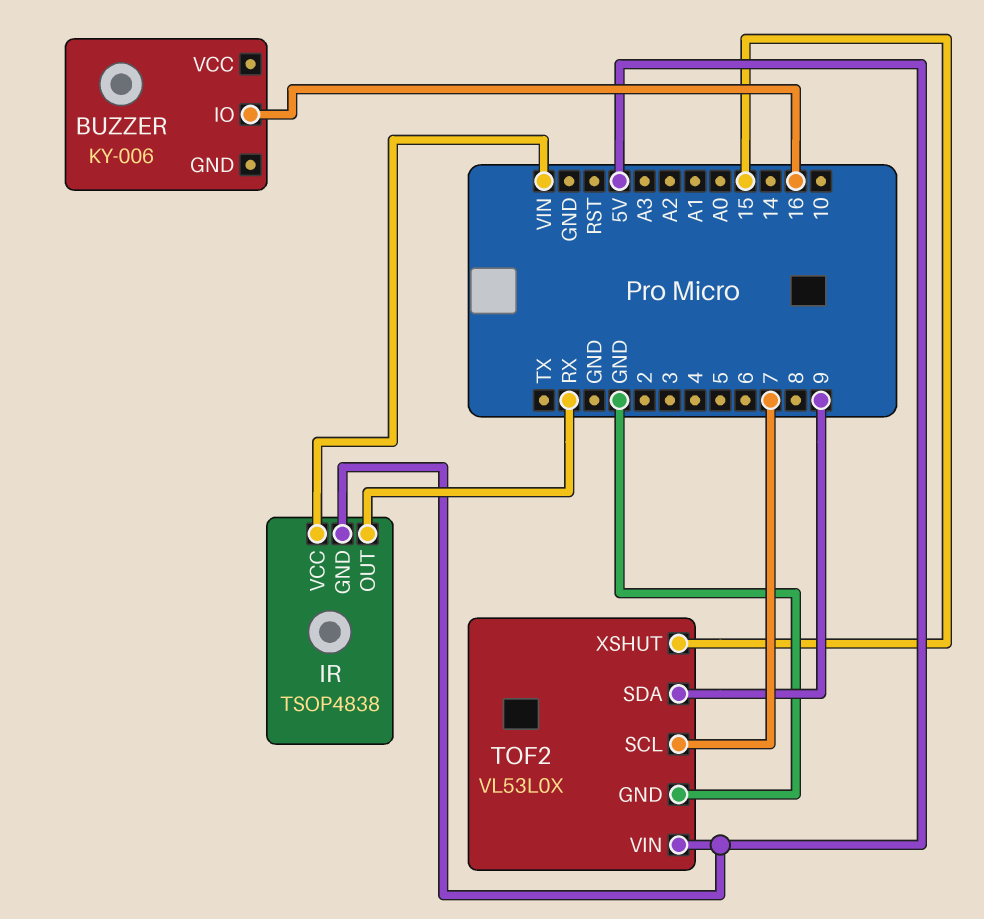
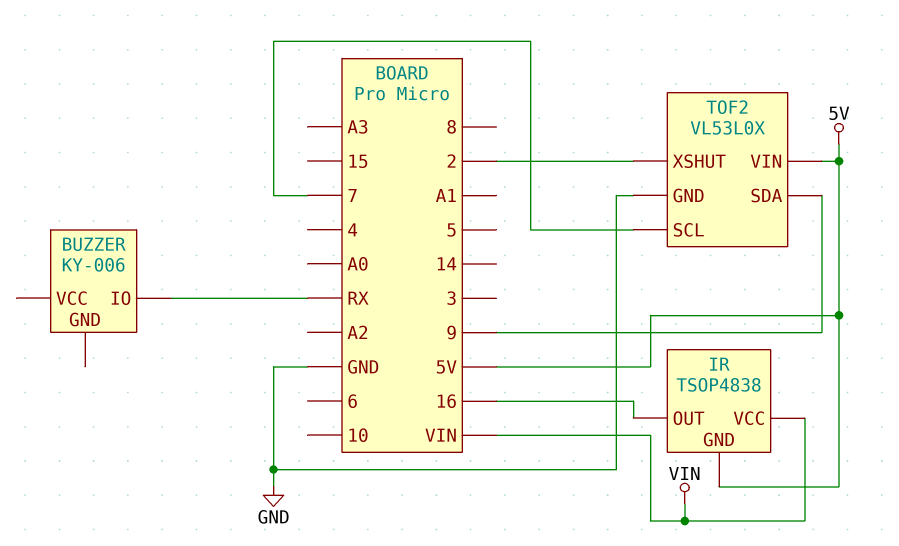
BUZZER pin IO: 16 -> RX
IR pin OUT: RX -> 16
TOF2 pin XSHUT: 15 -> 2

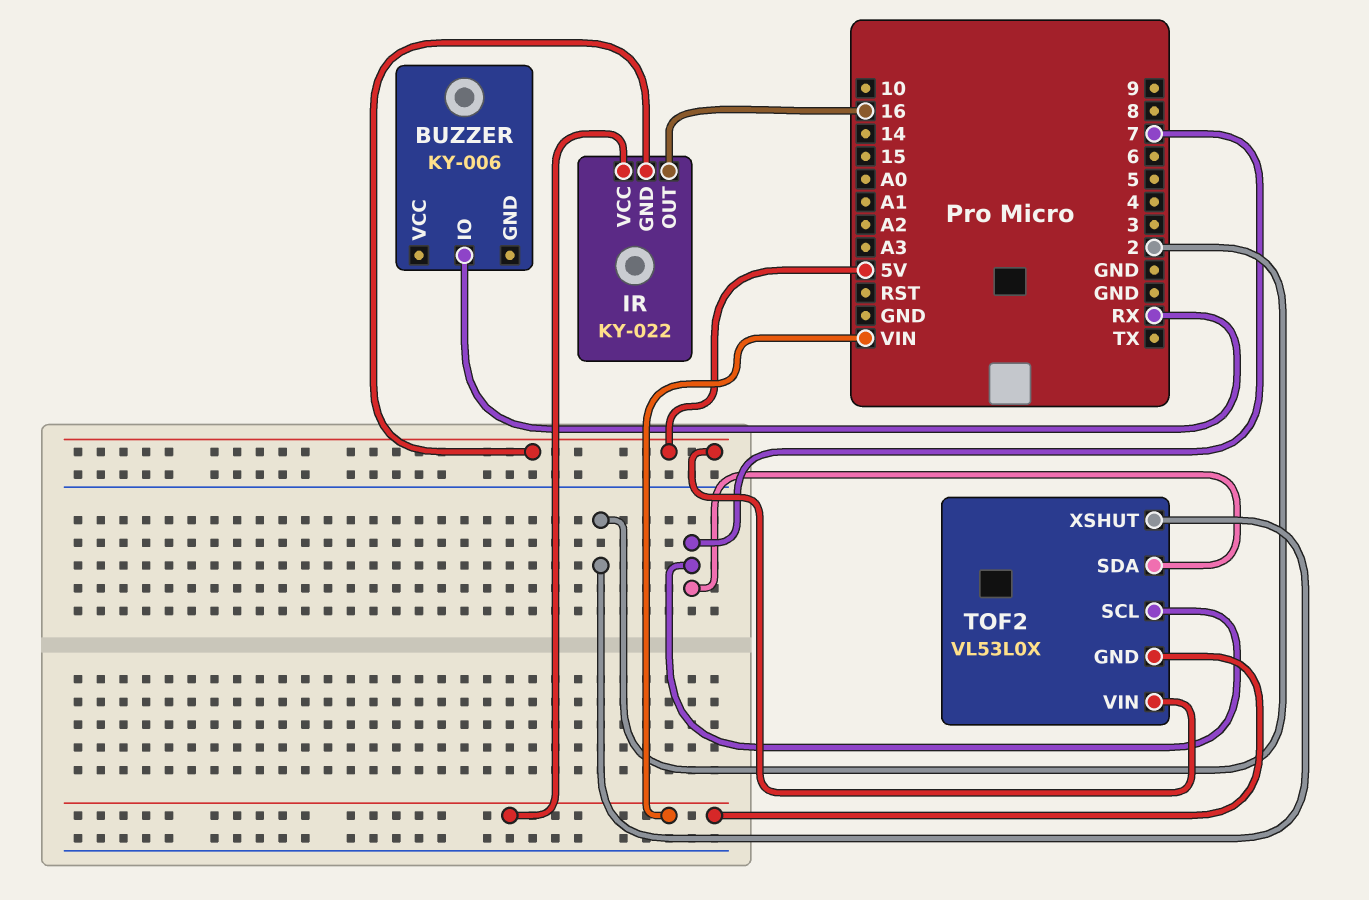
IR: TSOP4838 -> KY-022
TOF2 pin GND: GND -> VIN
TOF2 pin SDA: 9 -> 7

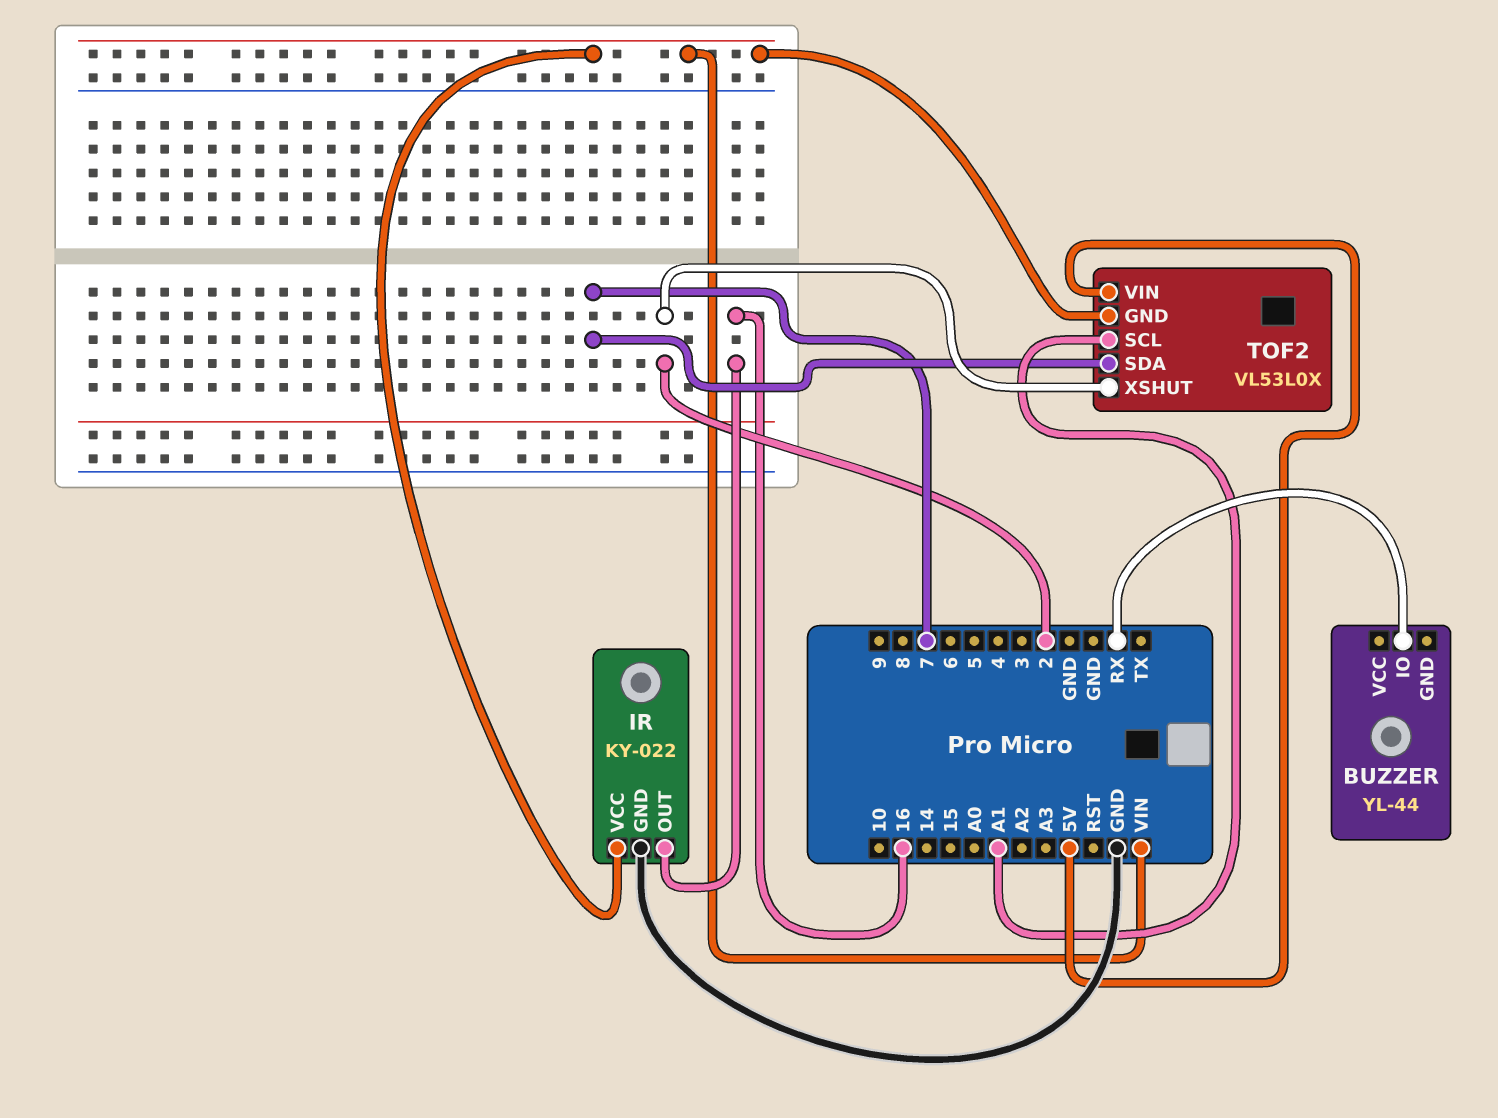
BUZZER: KY-006 -> YL-44
IR pin GND: 5V -> GND
TOF2 pin SCL: 7 -> A1

